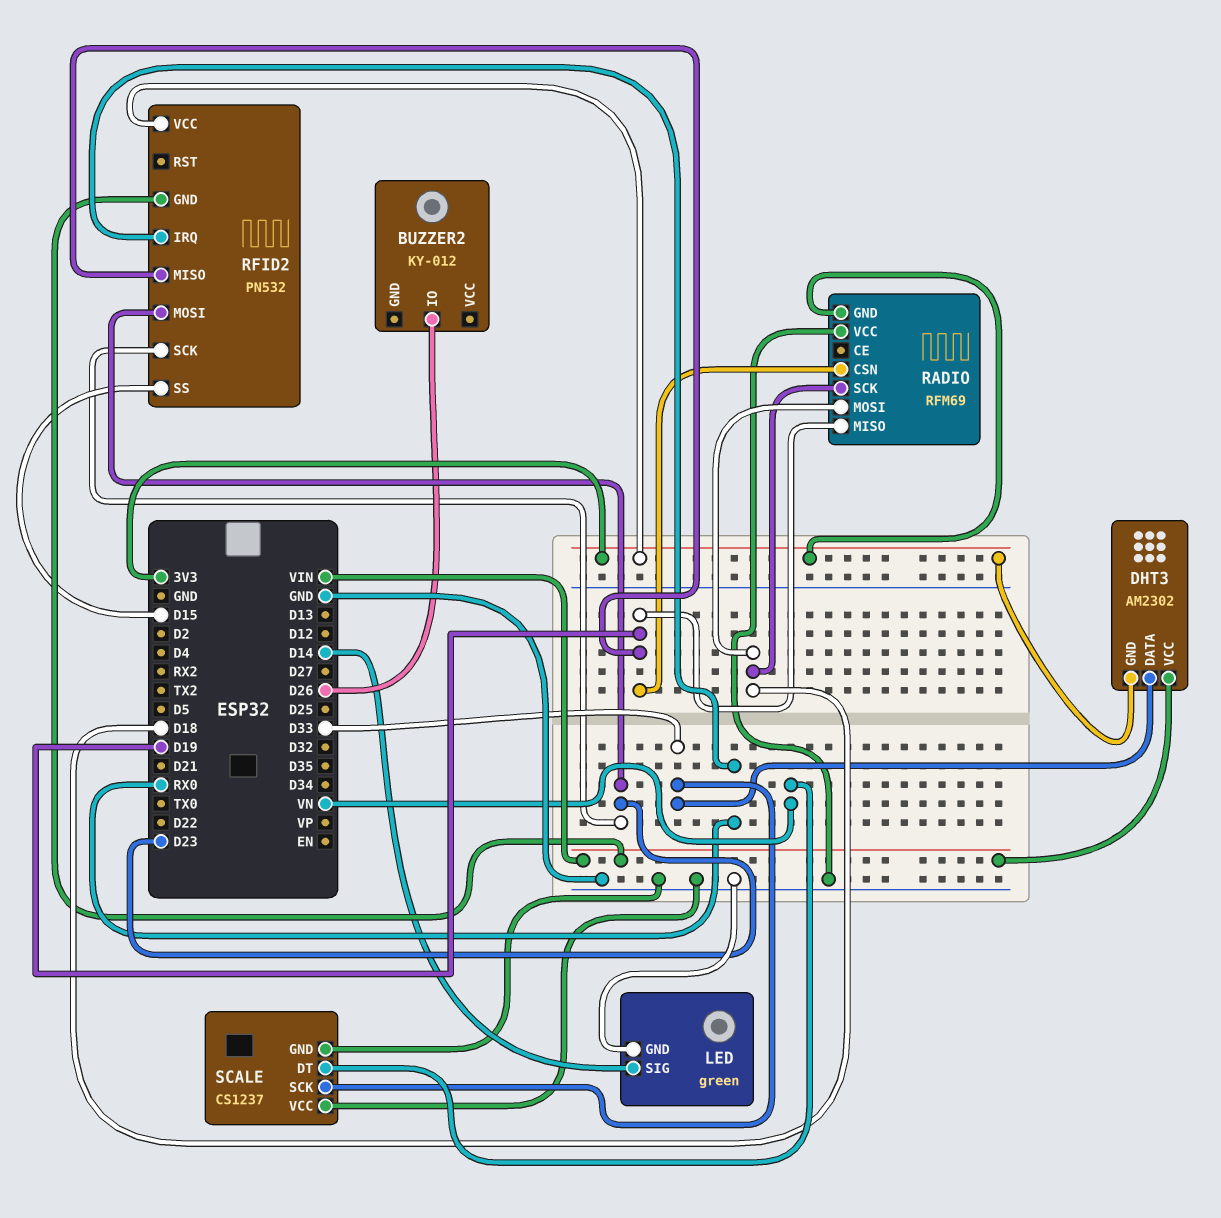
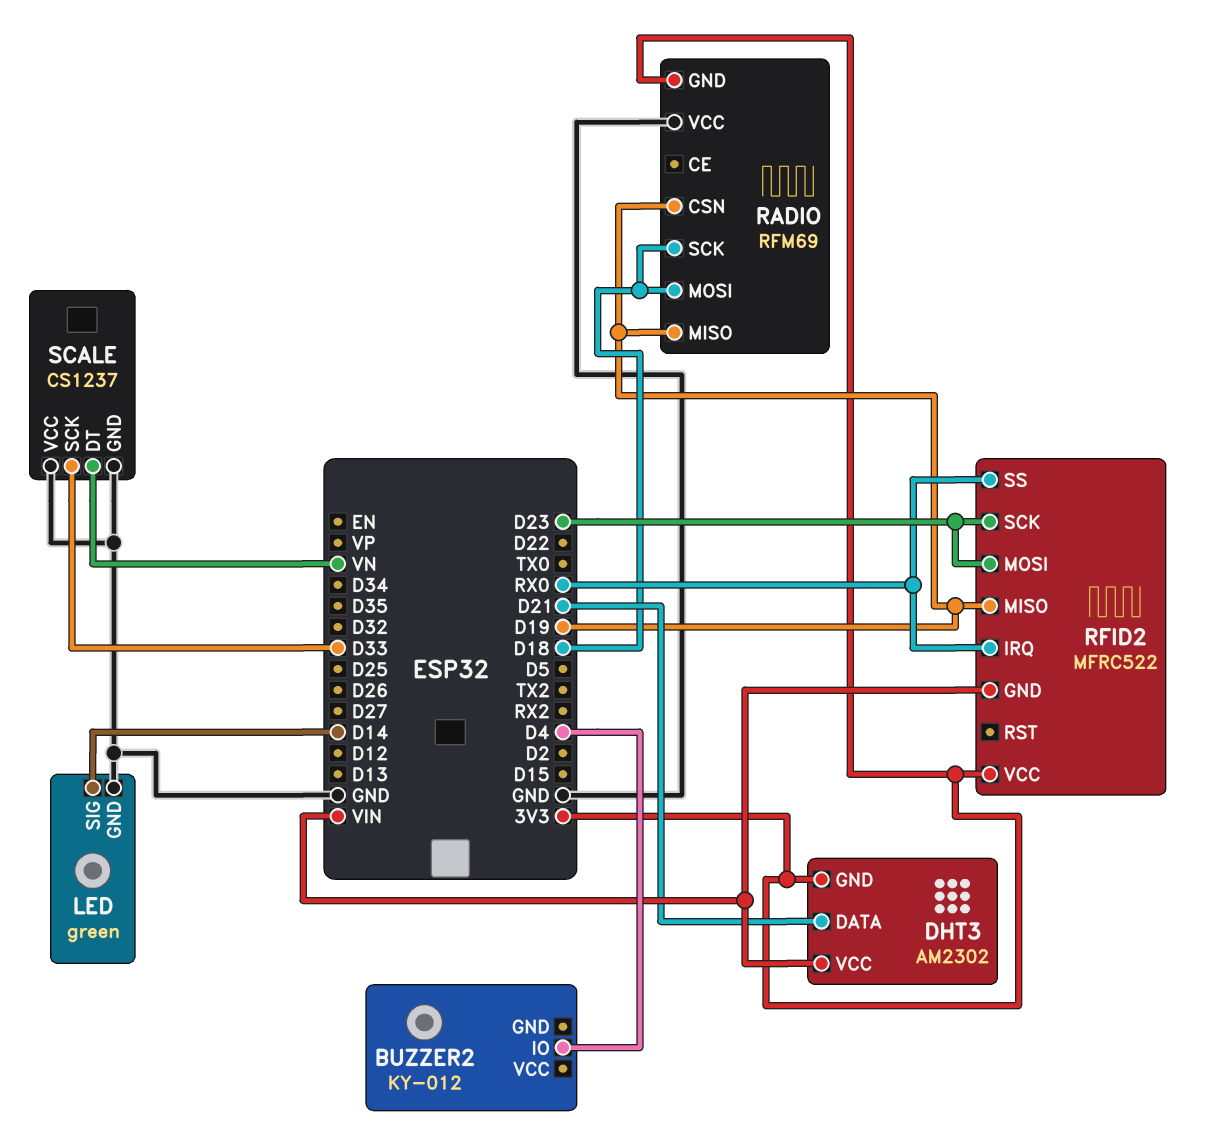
BUZZER2 pin IO: D26 -> D4
DHT3 pin DATA: D33 -> D21
RFID2: PN532 -> MFRC522
RFID2 pin SS: D15 -> RX0

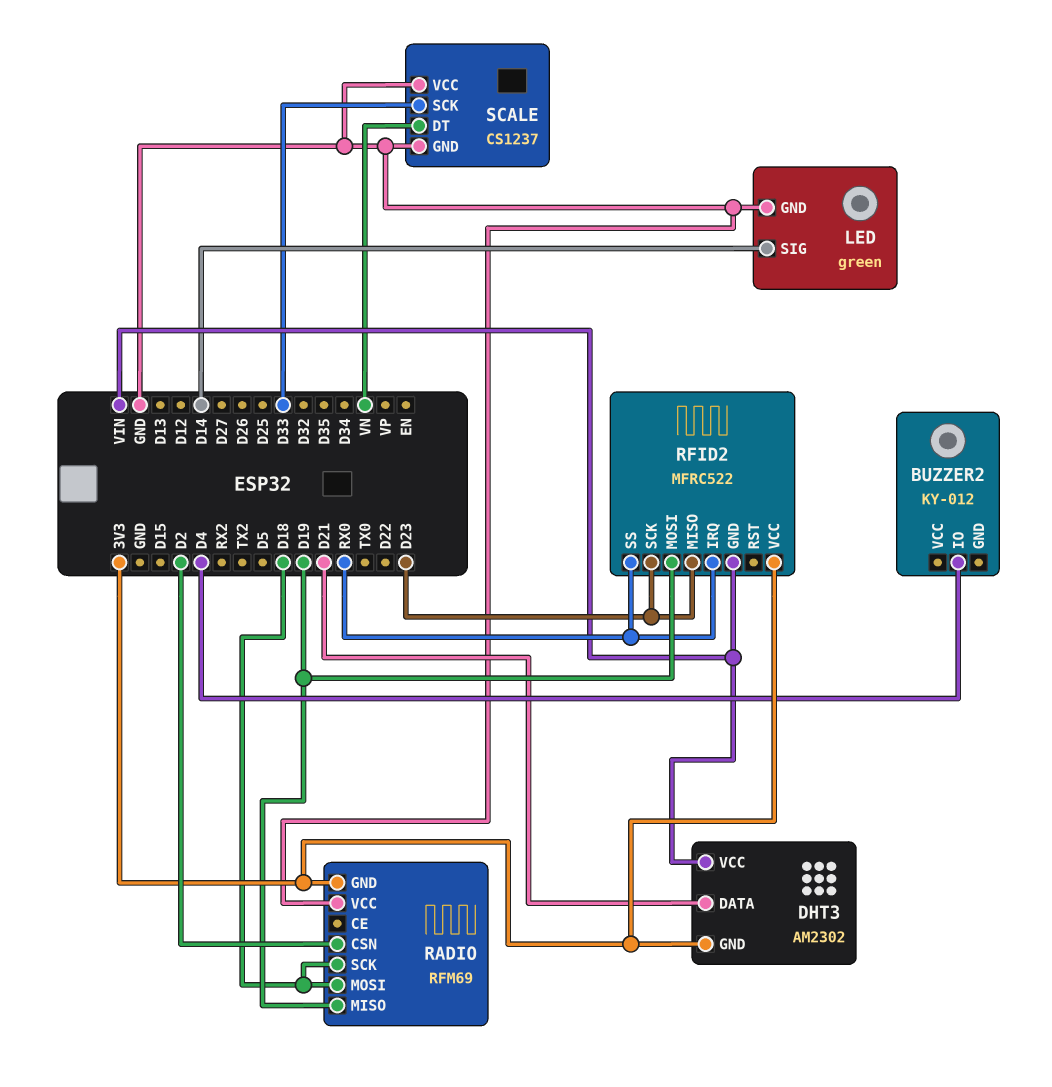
RADIO pin CSN: D19 -> D2
RFID2 pin MISO: D19 -> D23
RFID2 pin MOSI: D23 -> D19

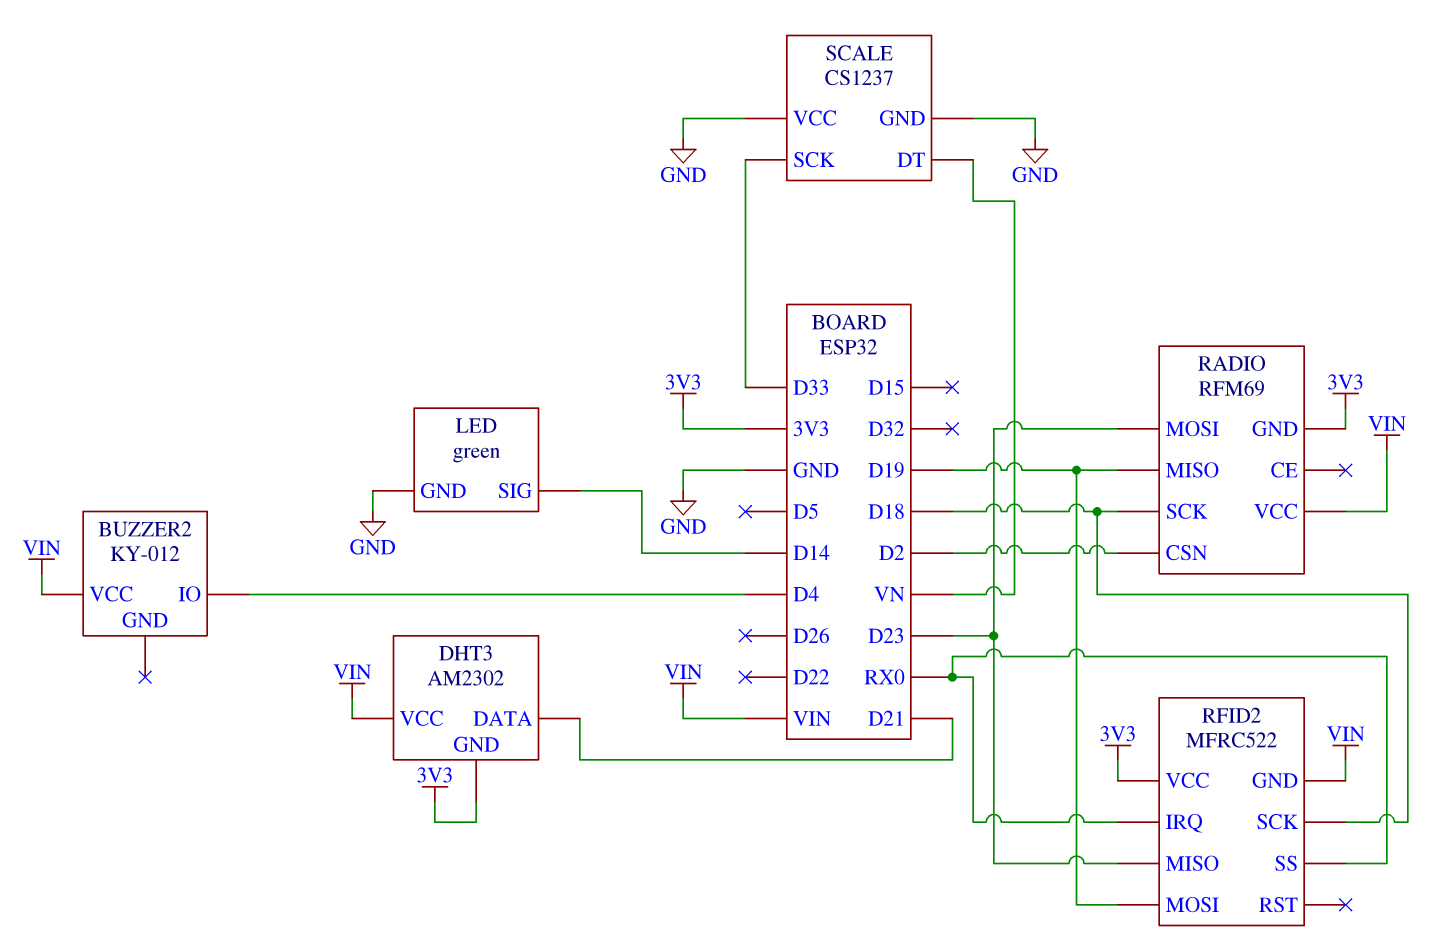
BUZZER2 pin VCC: none -> VIN
RADIO pin MOSI: D18 -> D23
RADIO pin VCC: GND -> VIN
RFID2 pin SCK: D23 -> D18

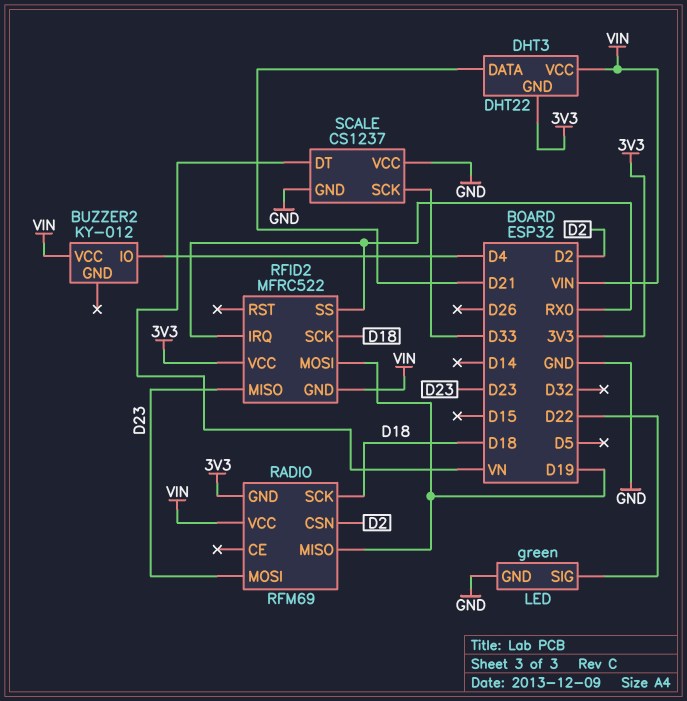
DHT3: AM2302 -> DHT22
LED pin SIG: D14 -> D22

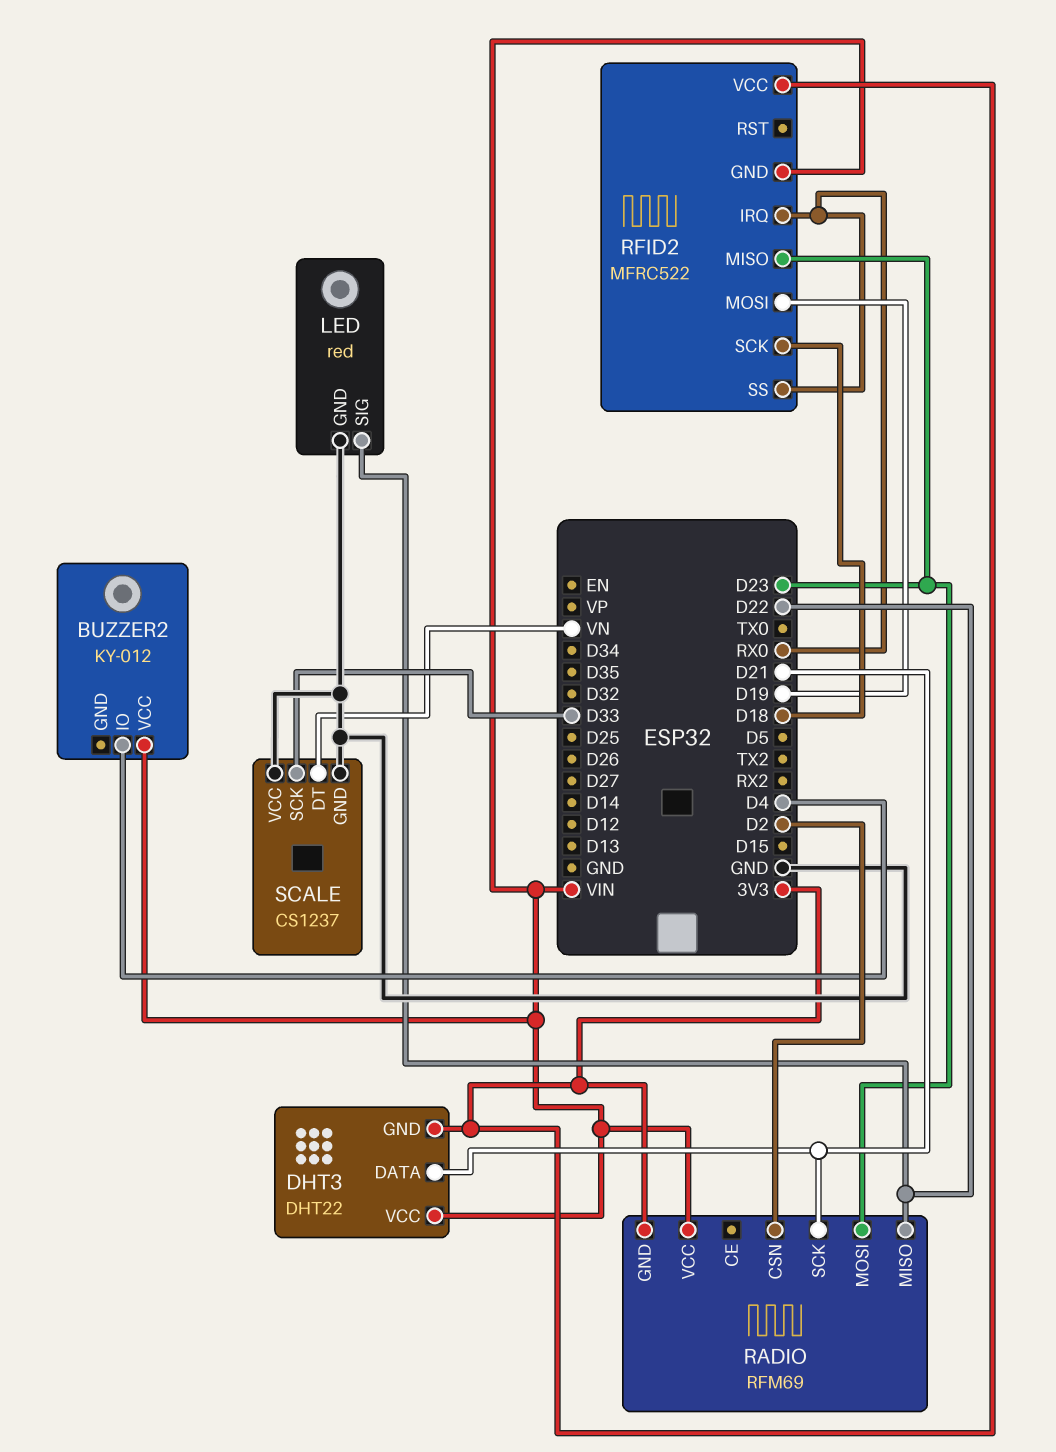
LED: green -> red
RADIO pin MISO: D19 -> D22
RADIO pin SCK: D18 -> D21

